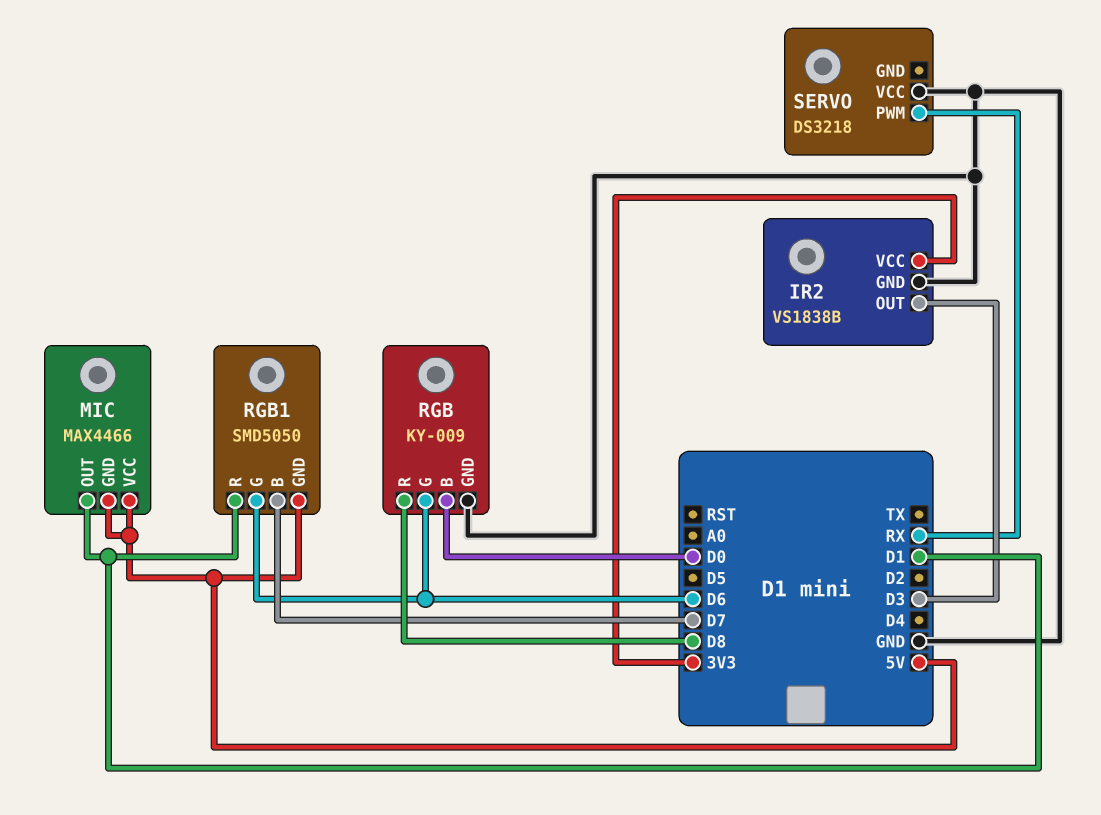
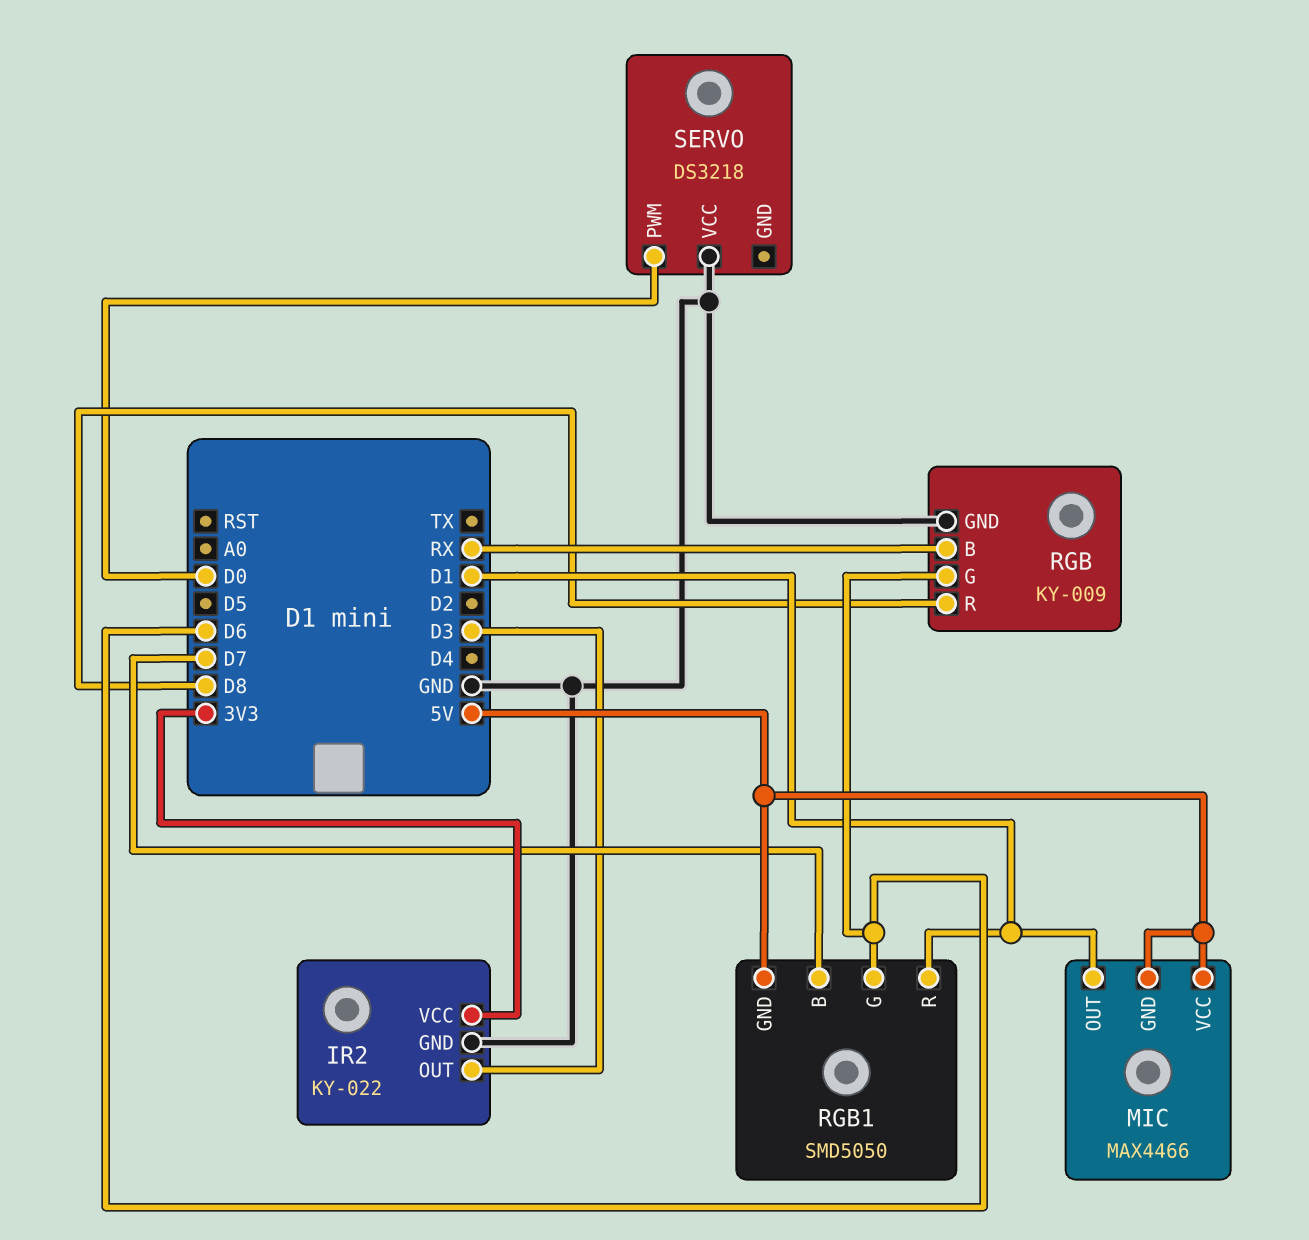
IR2: VS1838B -> KY-022
RGB pin B: D0 -> RX
SERVO pin PWM: RX -> D0

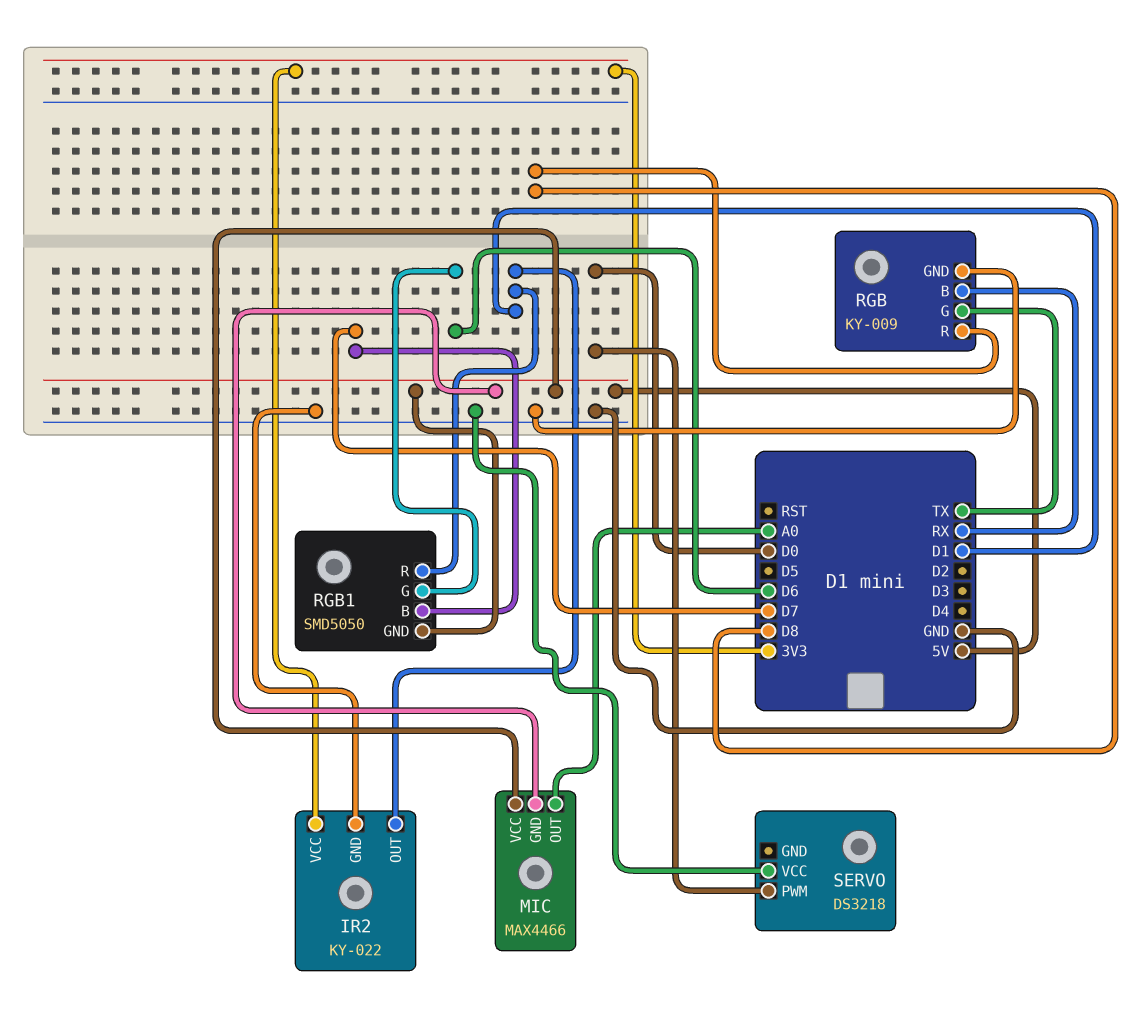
IR2 pin OUT: D3 -> D1
MIC pin OUT: D1 -> A0
RGB pin G: D6 -> TX

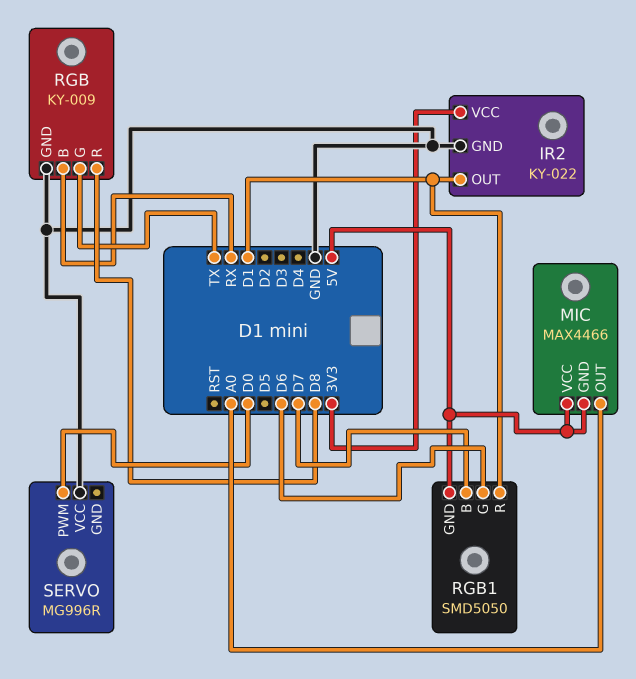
SERVO: DS3218 -> MG996R

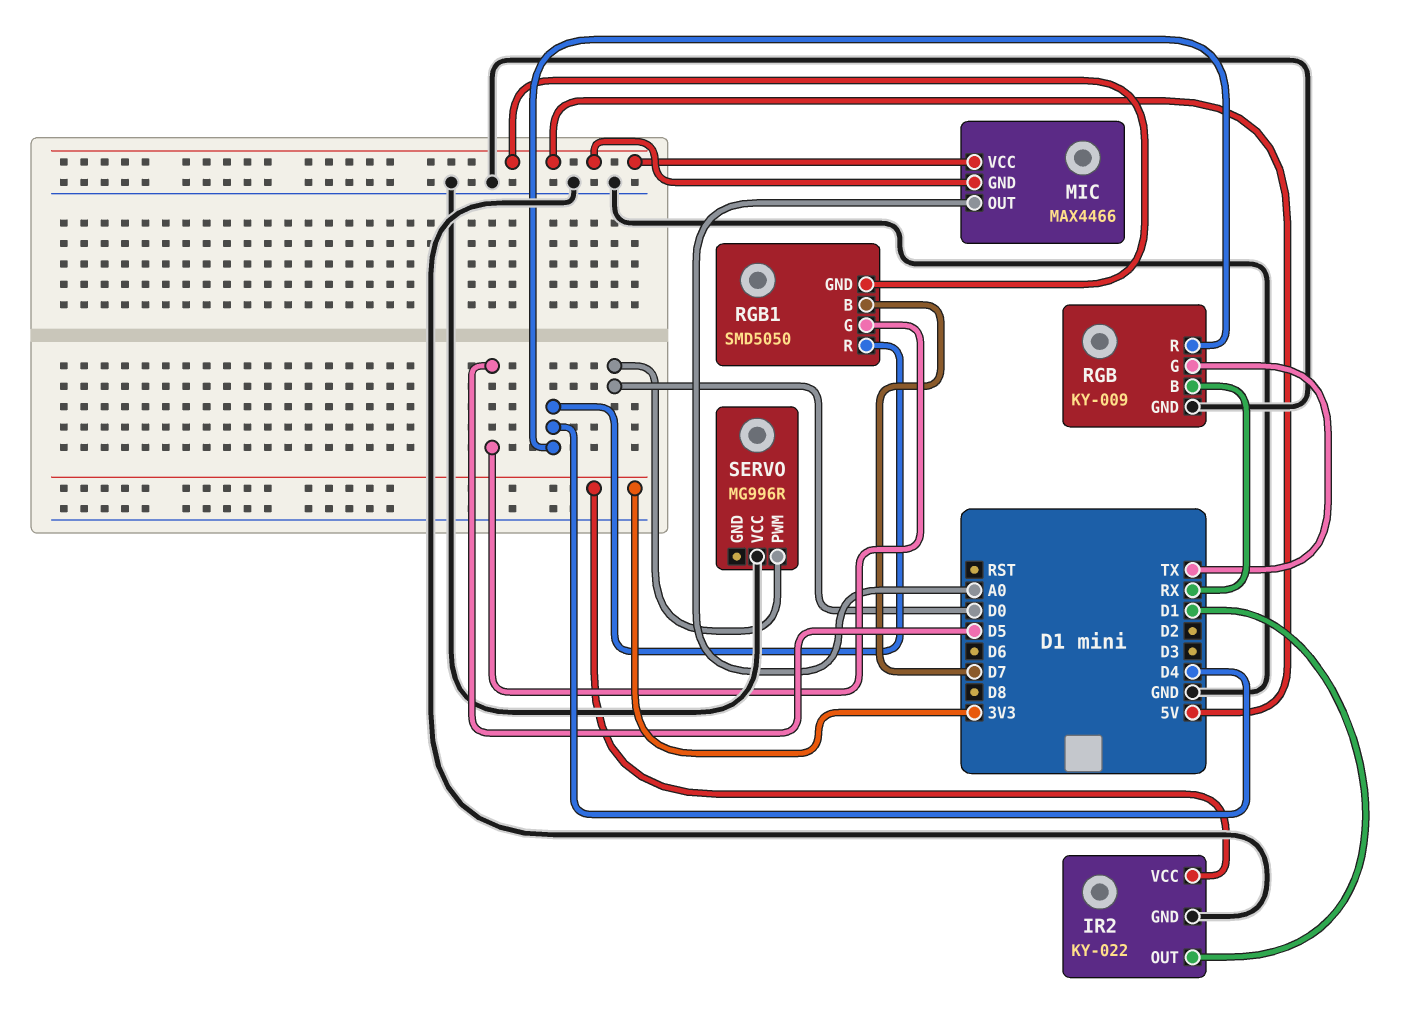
RGB pin R: D8 -> D4
RGB1 pin G: D6 -> D5
RGB1 pin R: D1 -> D4

